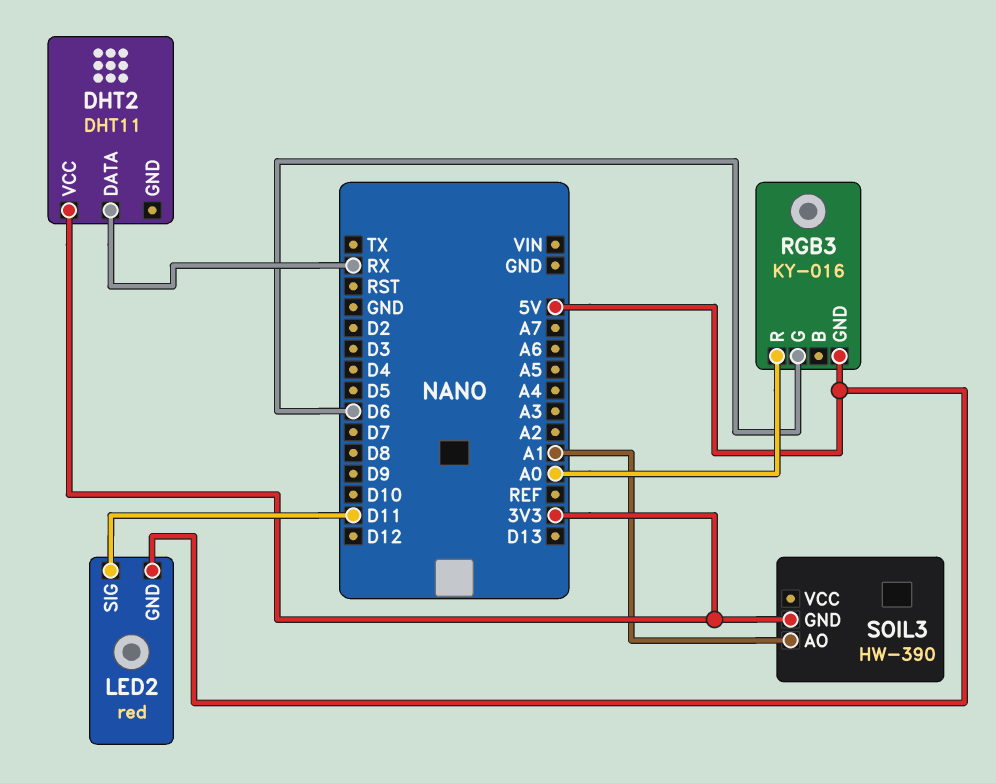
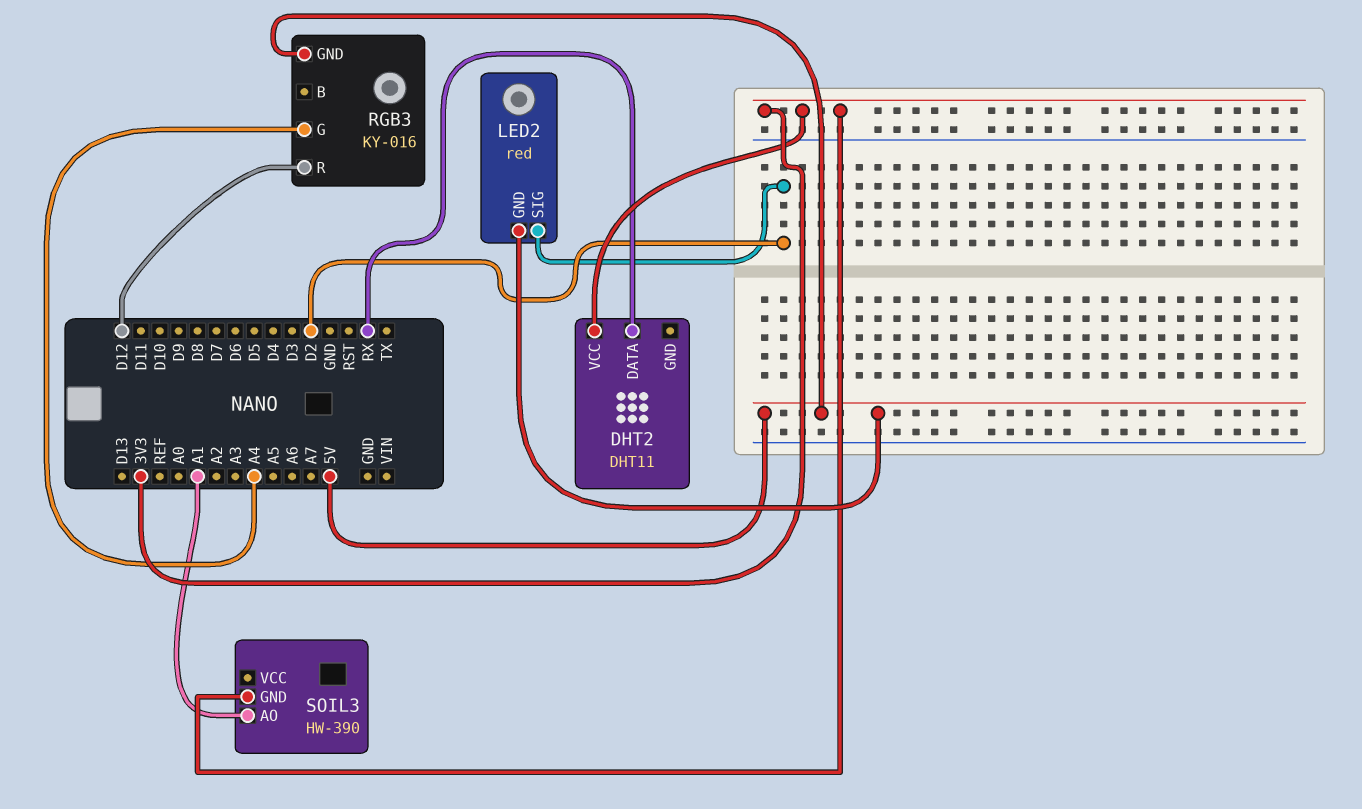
LED2 pin SIG: D11 -> D2
RGB3 pin G: D6 -> A4
RGB3 pin R: A0 -> D12

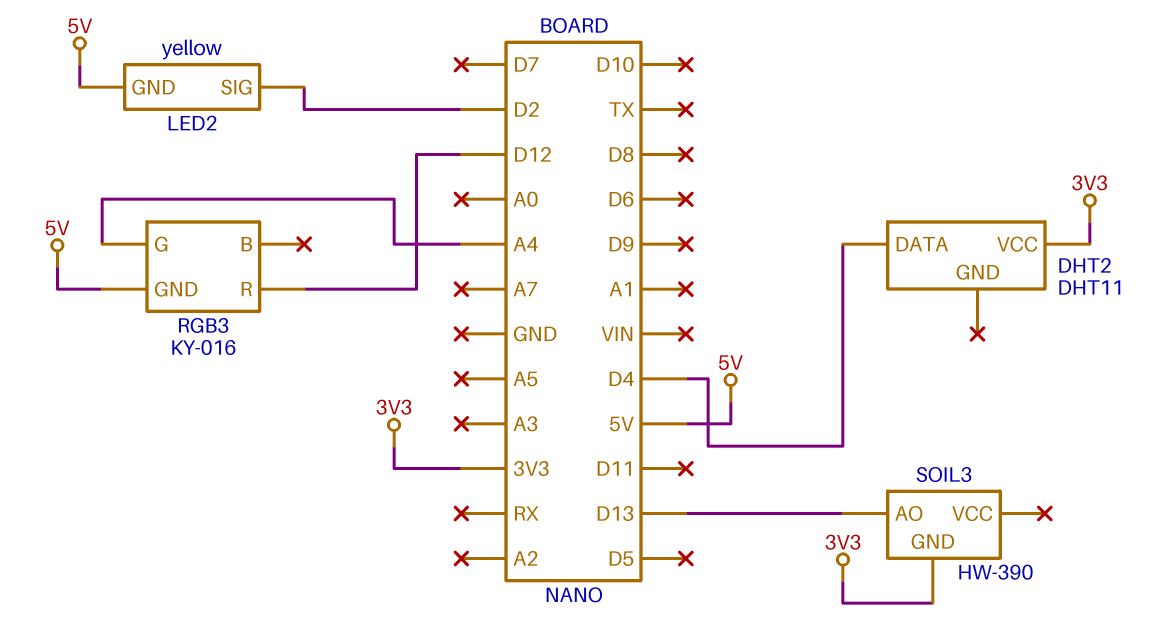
DHT2 pin DATA: RX -> D4
LED2: red -> yellow
SOIL3 pin AO: A1 -> D13

